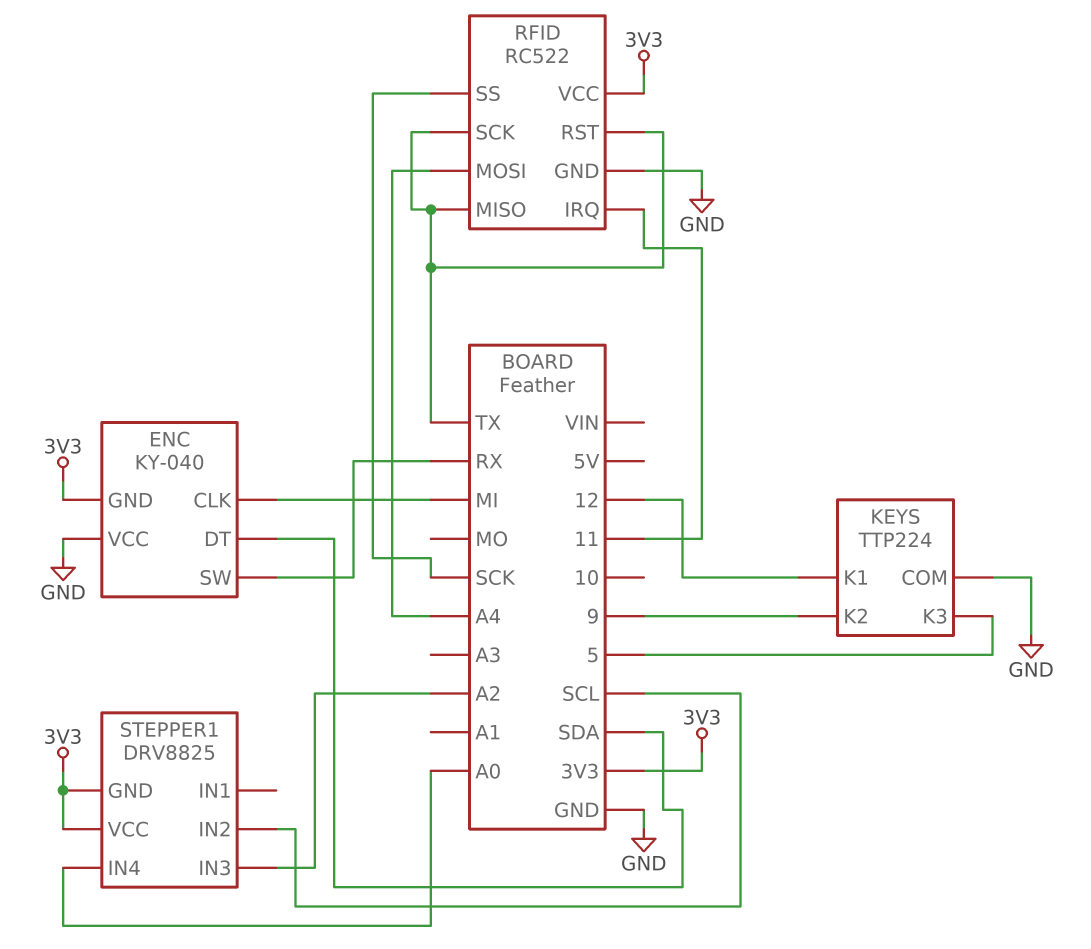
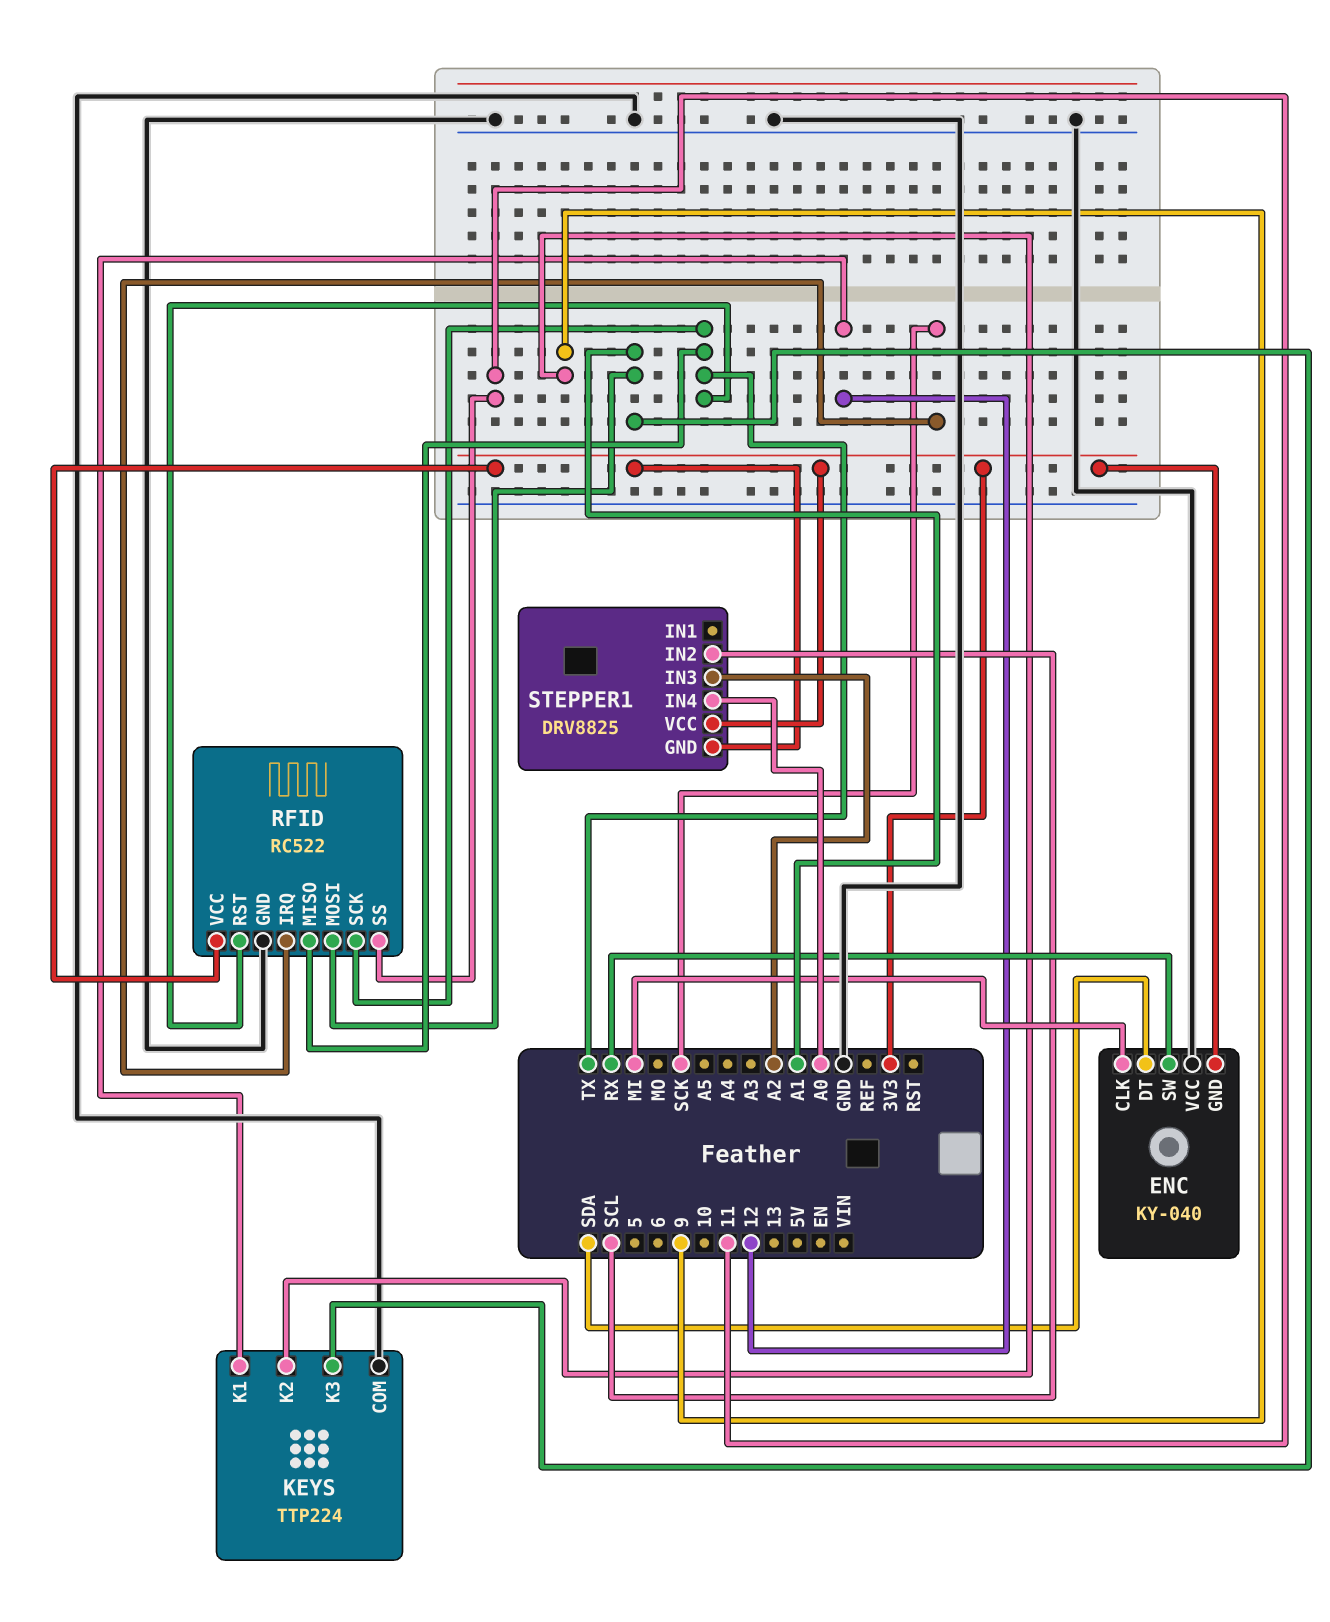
KEYS pin K3: 5 -> A1
RFID pin IRQ: 11 -> SCK
RFID pin MOSI: A4 -> A1
RFID pin SS: SCK -> 11

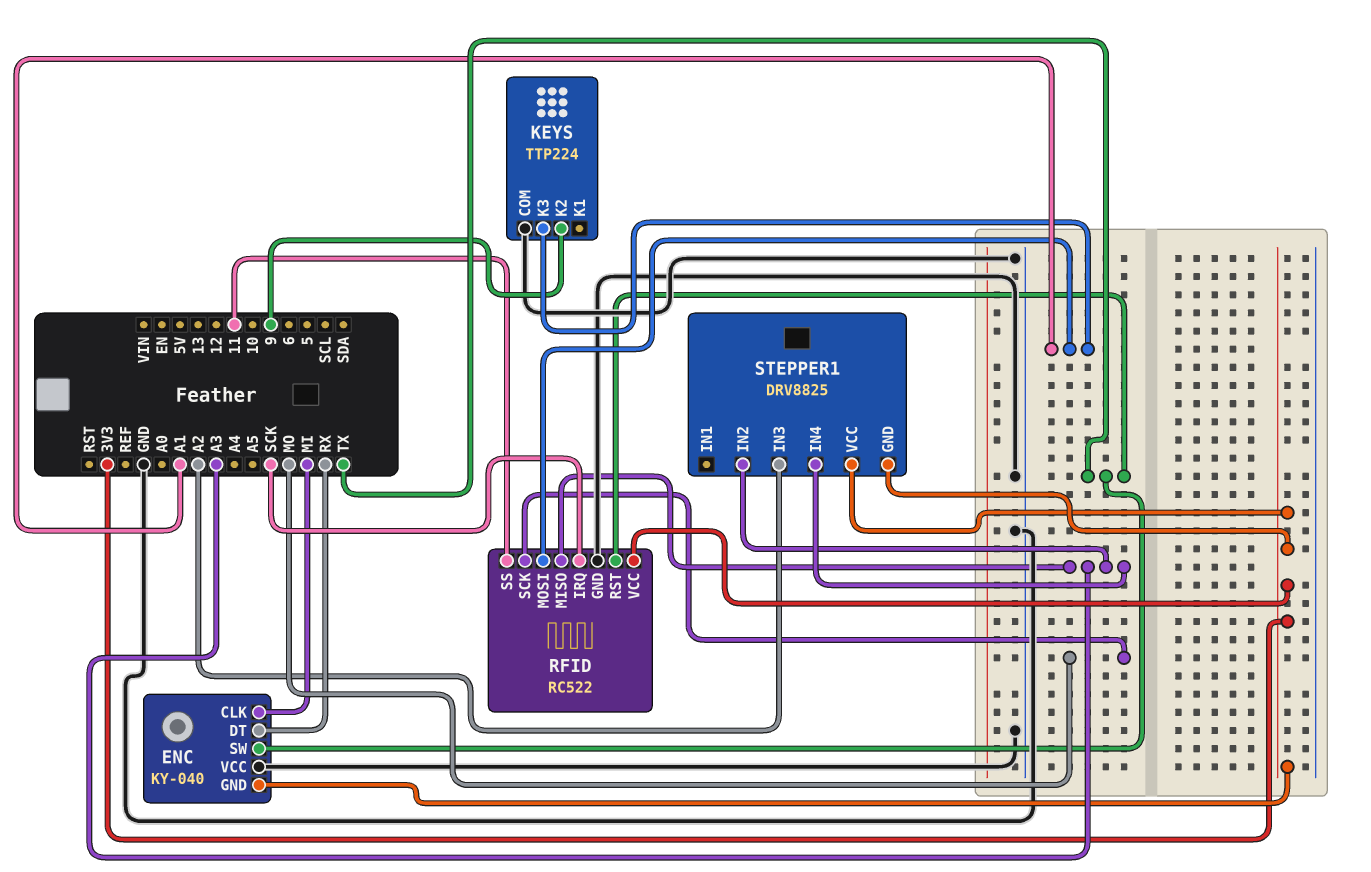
ENC pin DT: SDA -> RX
ENC pin SW: RX -> TX
KEYS pin K1: 12 -> none
RFID pin MISO: TX -> A3
RFID pin SCK: TX -> MO
STEPPER1 pin IN2: SCL -> A3
STEPPER1 pin IN4: A0 -> A3

